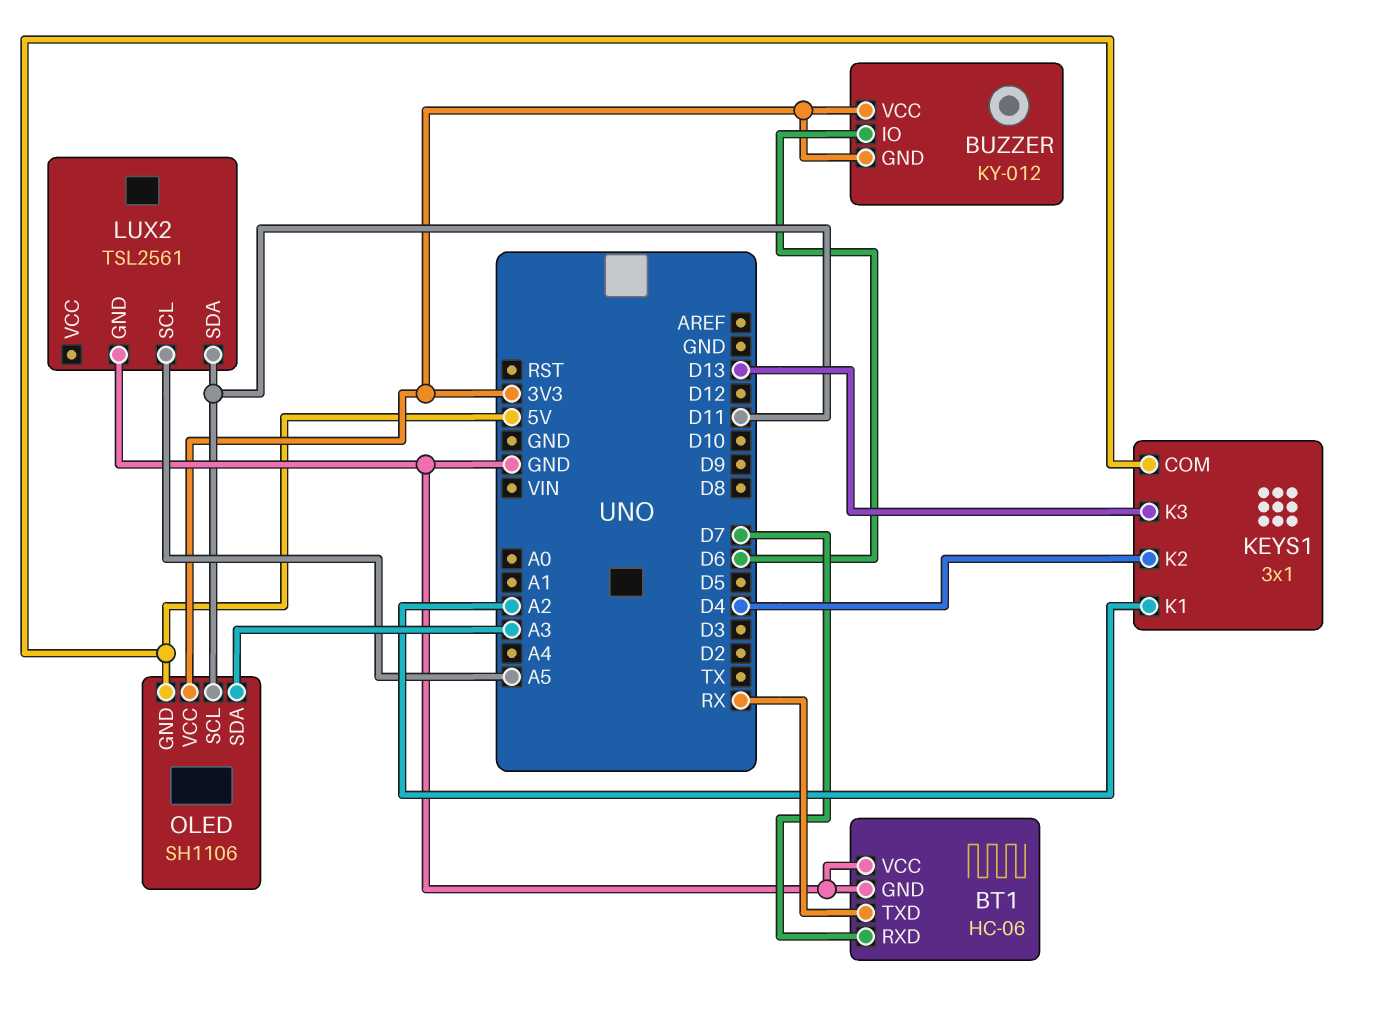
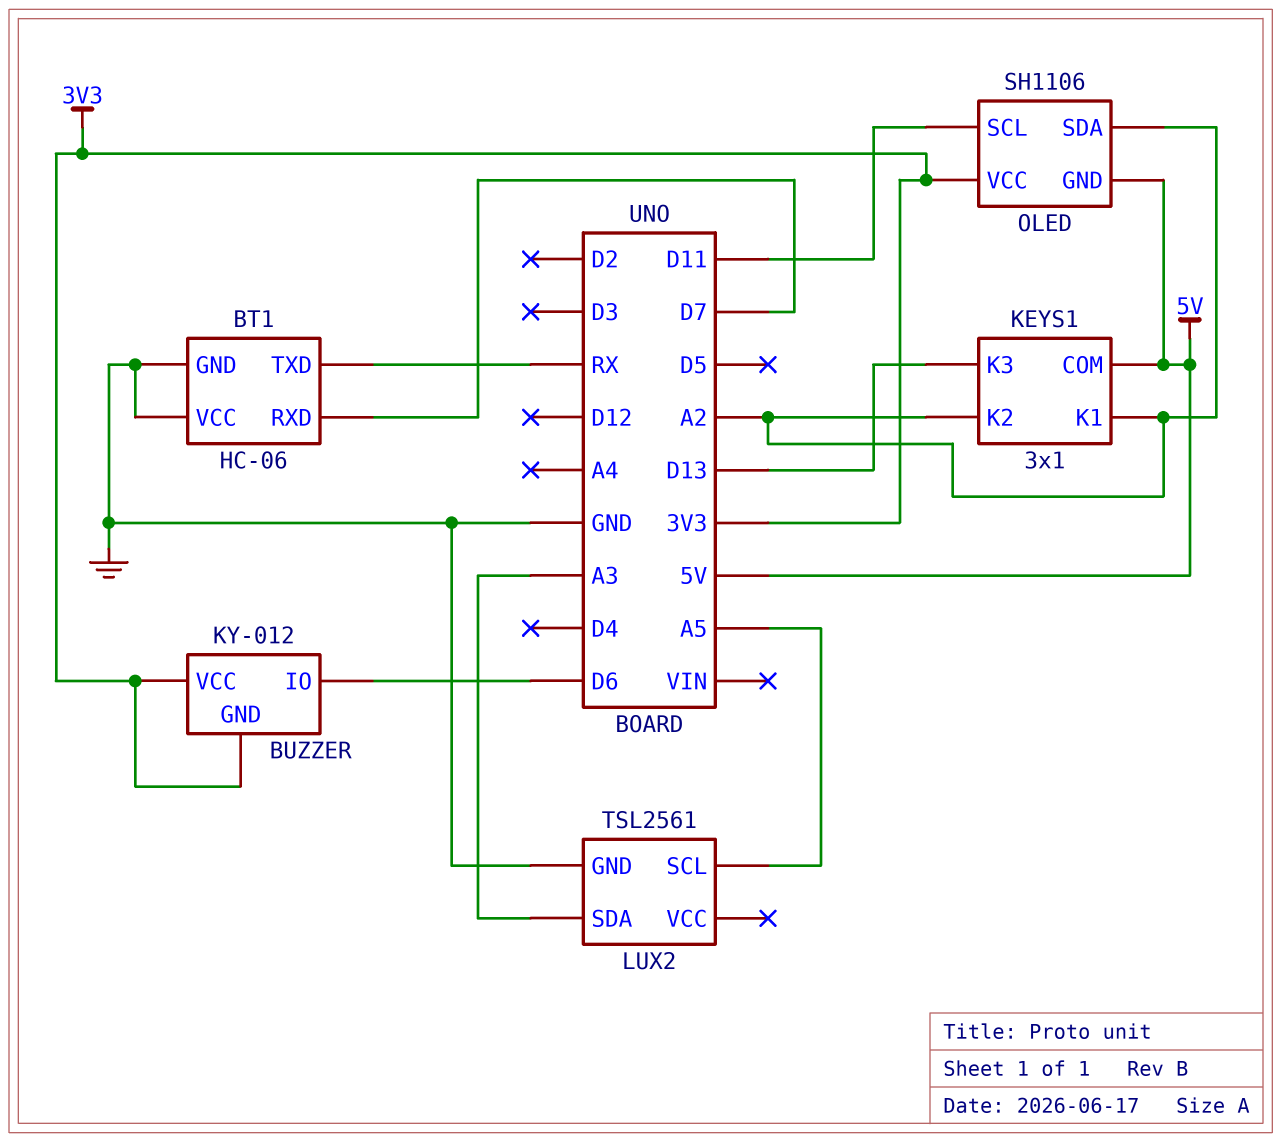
KEYS1 pin K2: D4 -> A2
LUX2 pin SDA: D11 -> A3
OLED pin SDA: A3 -> A2

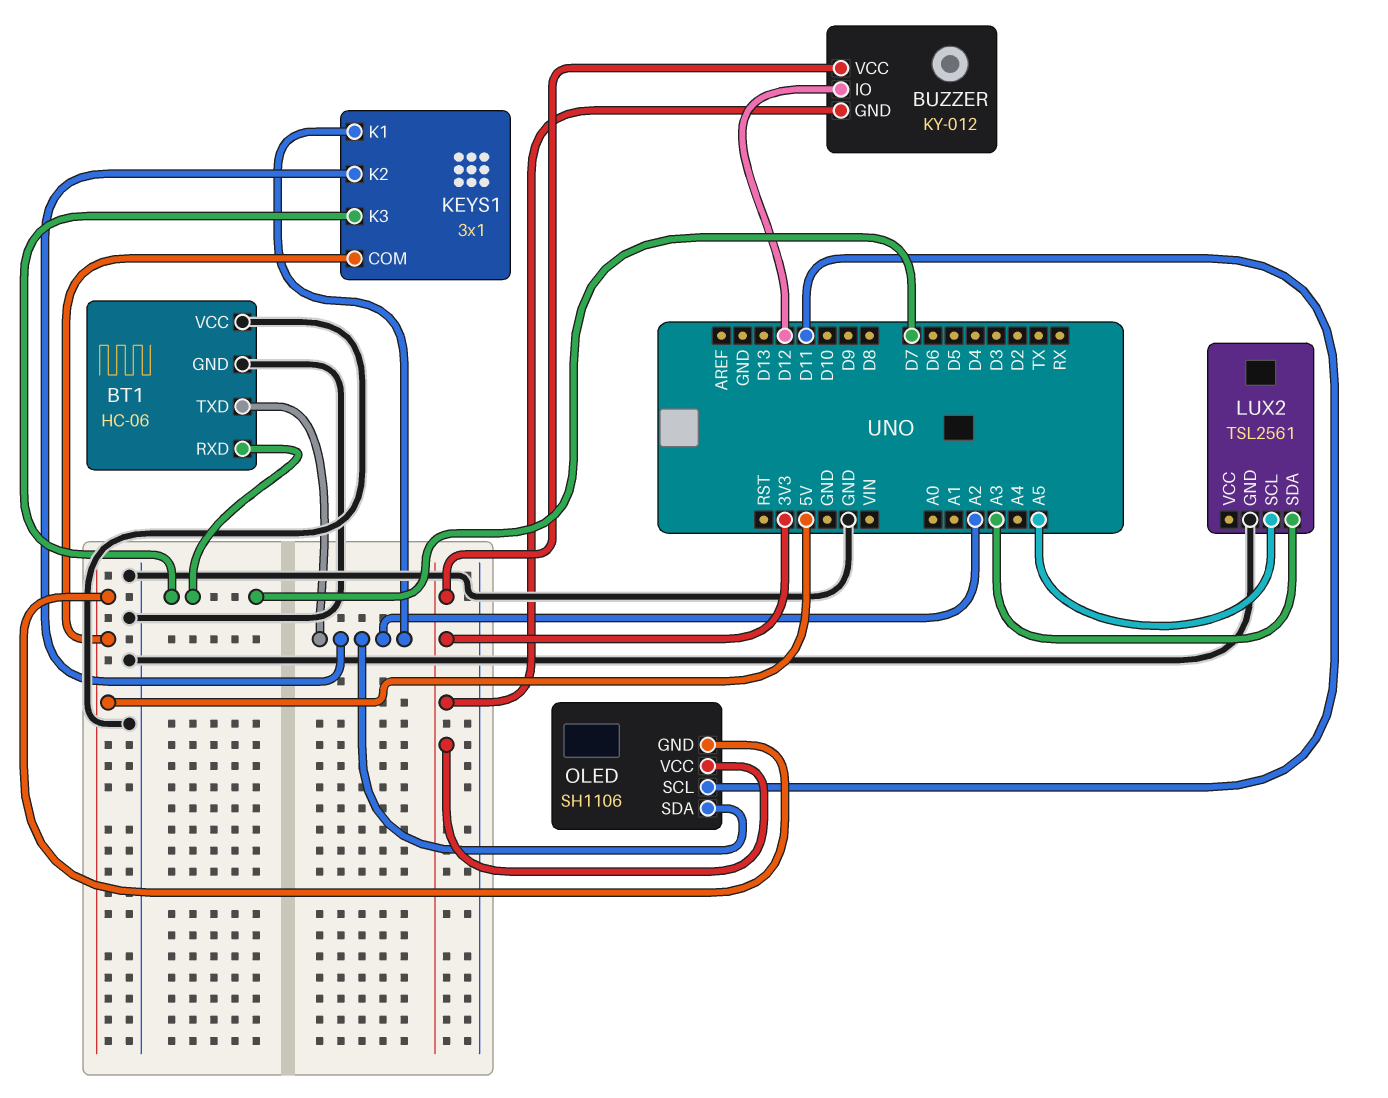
BT1 pin TXD: RX -> A2
BUZZER pin IO: D6 -> D12
KEYS1 pin K3: D13 -> D7

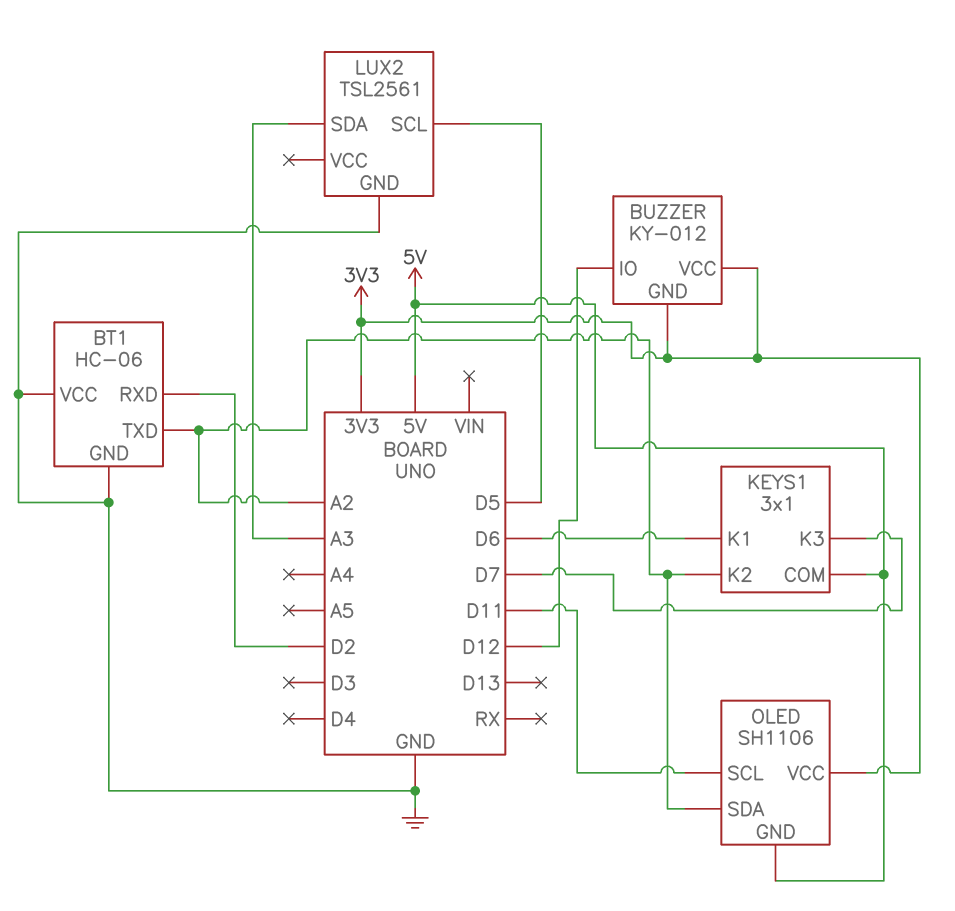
BT1 pin RXD: D7 -> D2
KEYS1 pin K1: A2 -> D6
LUX2 pin SCL: A5 -> D5

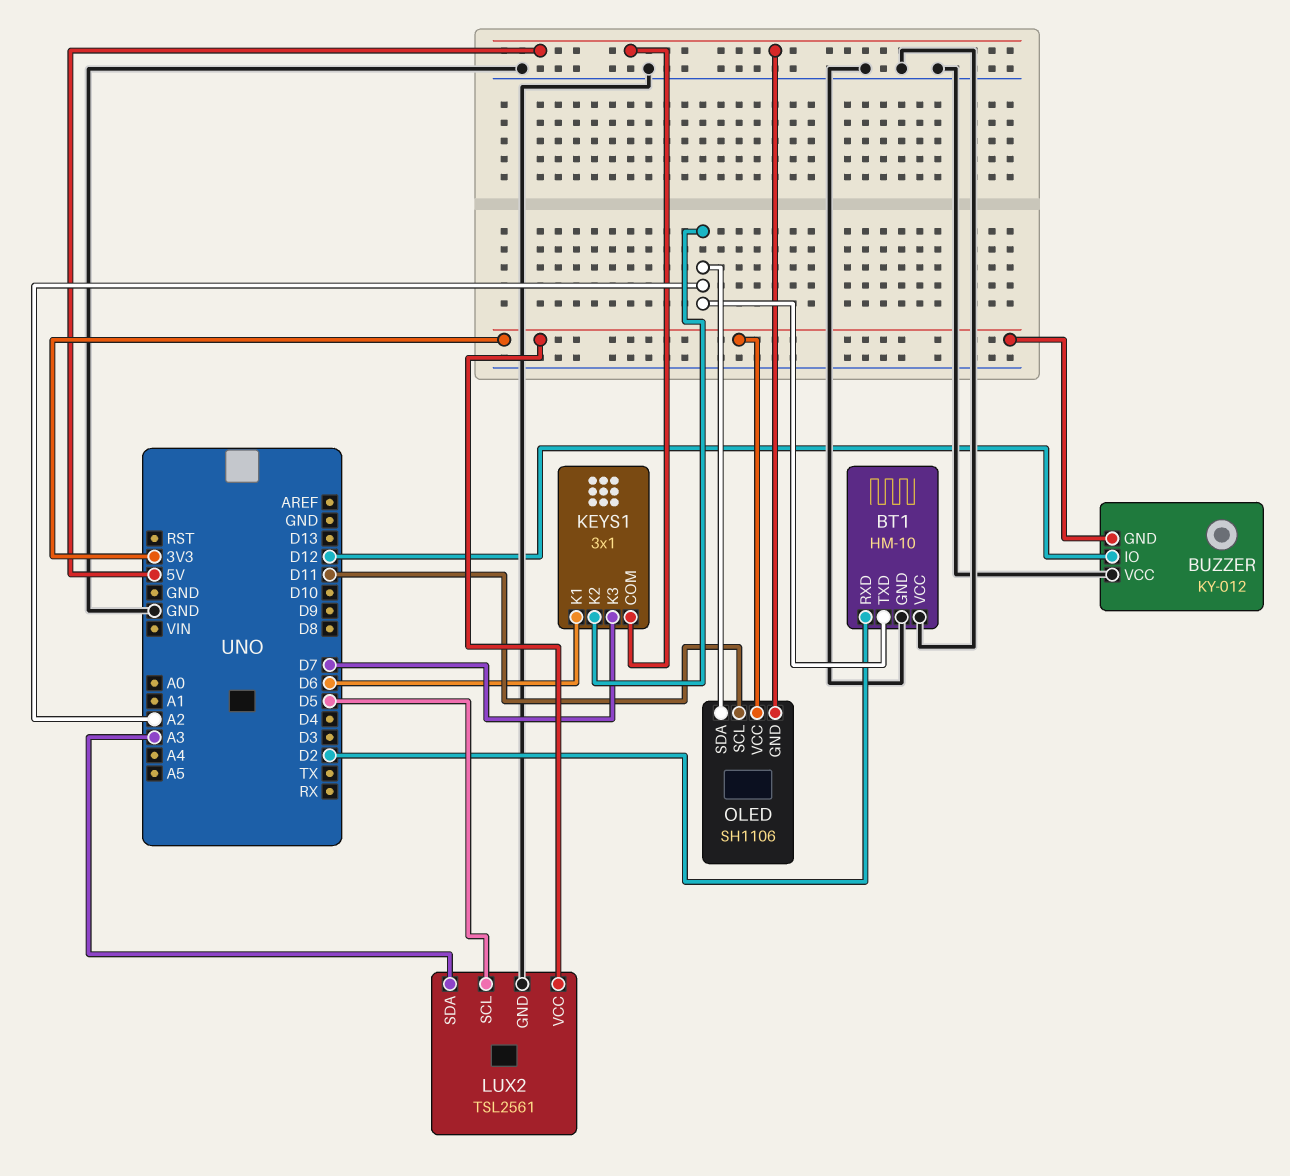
BT1: HC-06 -> HM-10
BUZZER pin VCC: 3V3 -> GND
LUX2 pin VCC: none -> 3V3

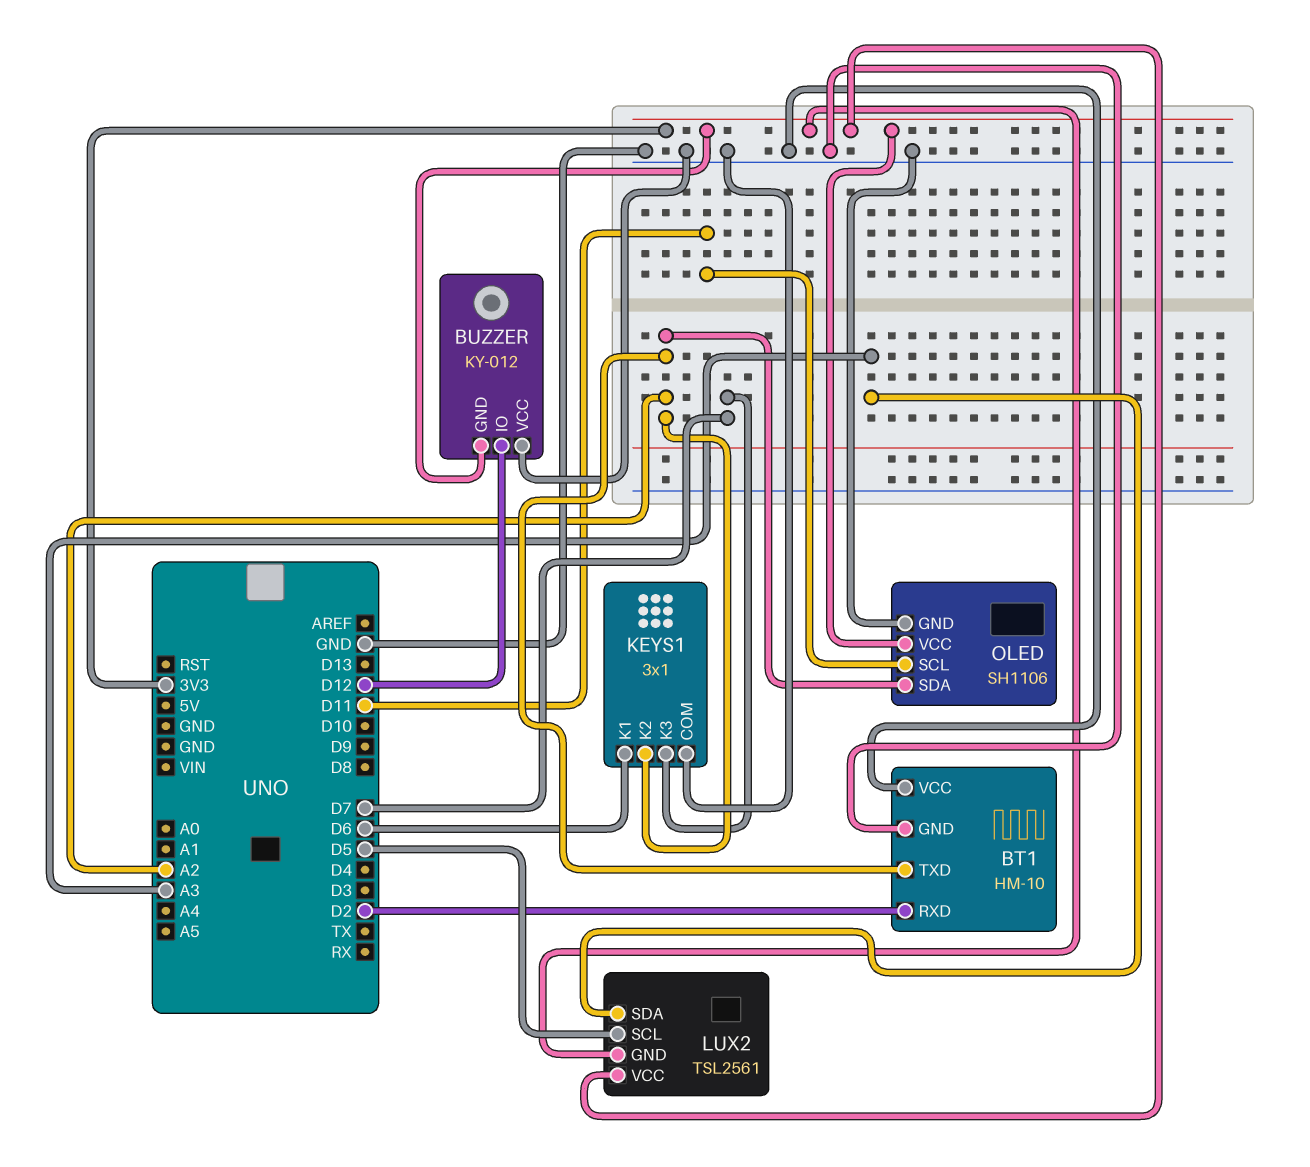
KEYS1 pin COM: 5V -> GND
LUX2 pin GND: GND -> 3V3
OLED pin GND: 5V -> GND

